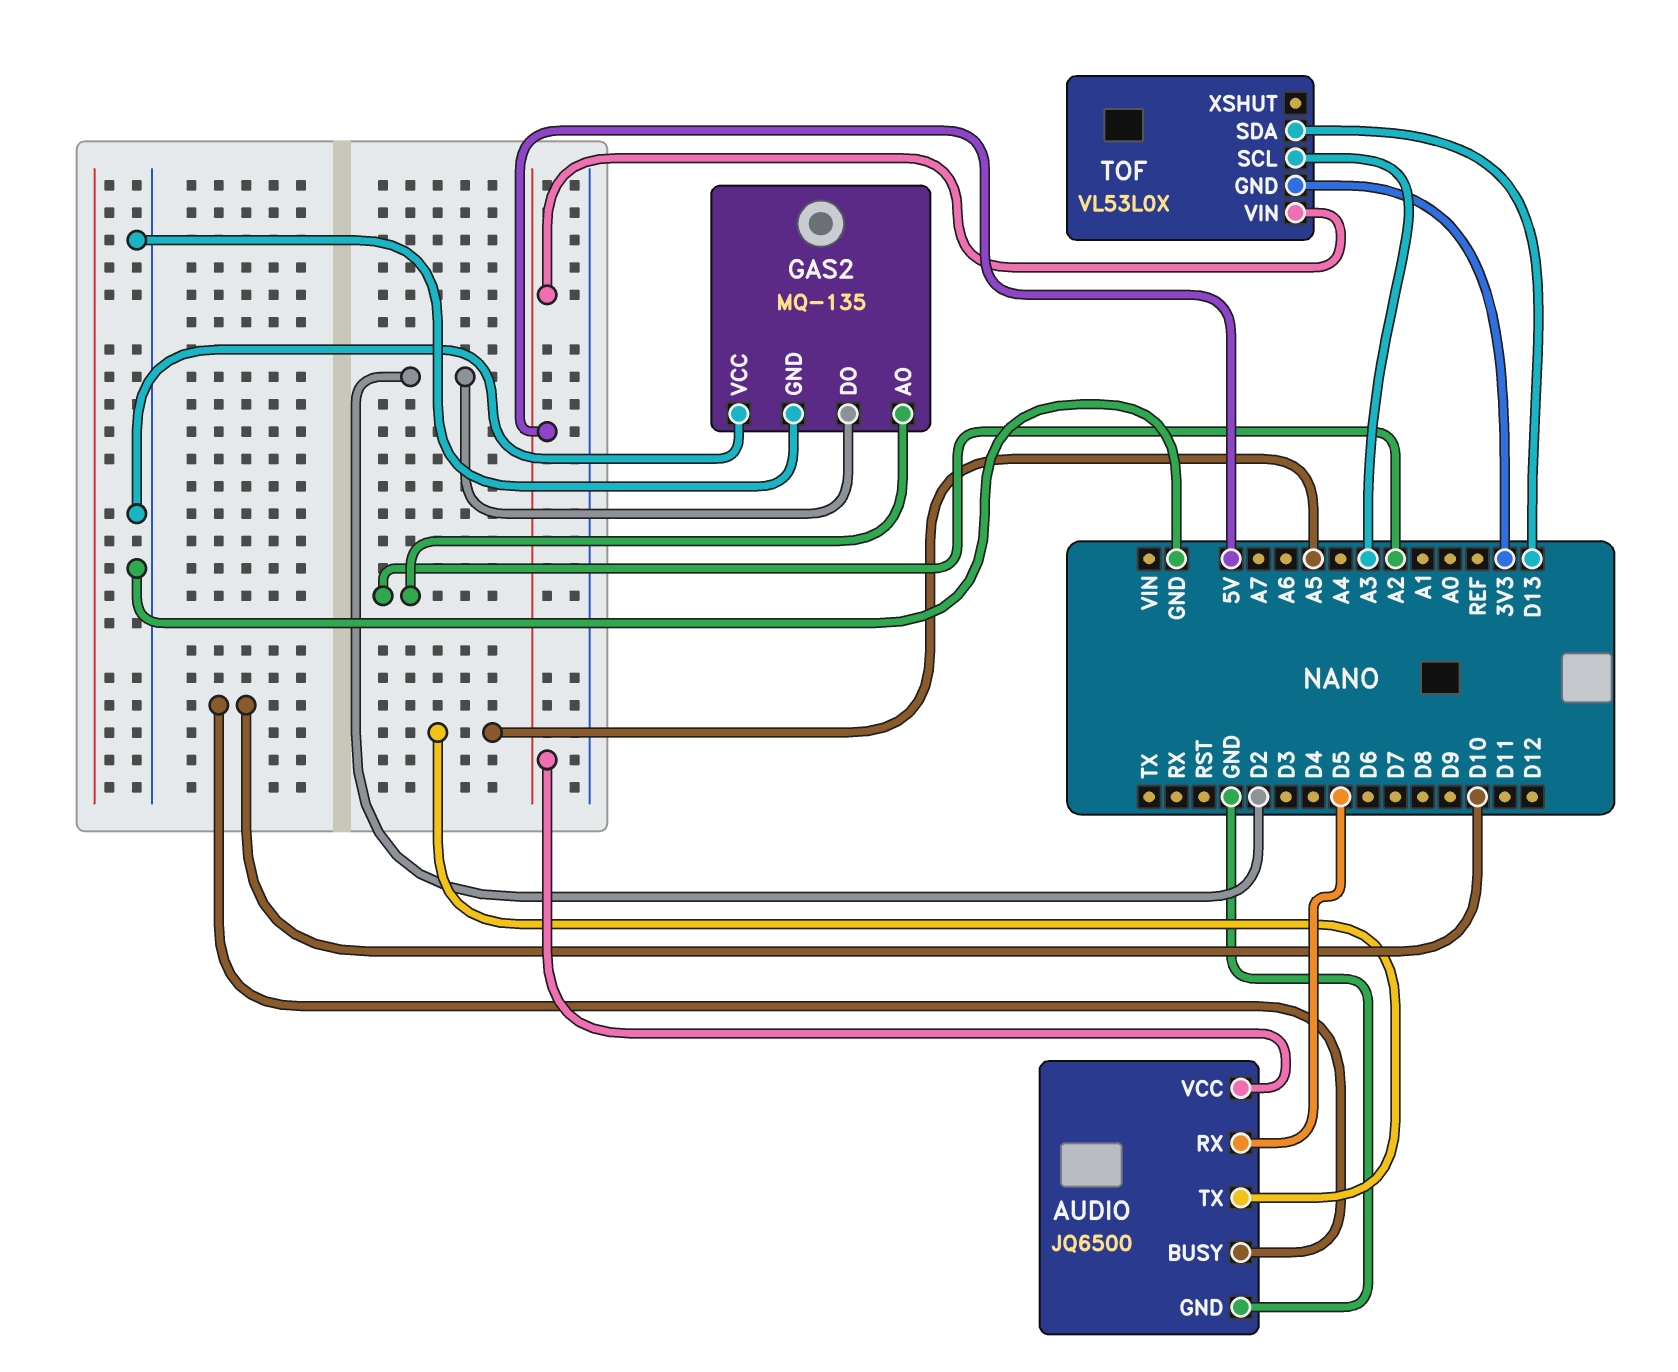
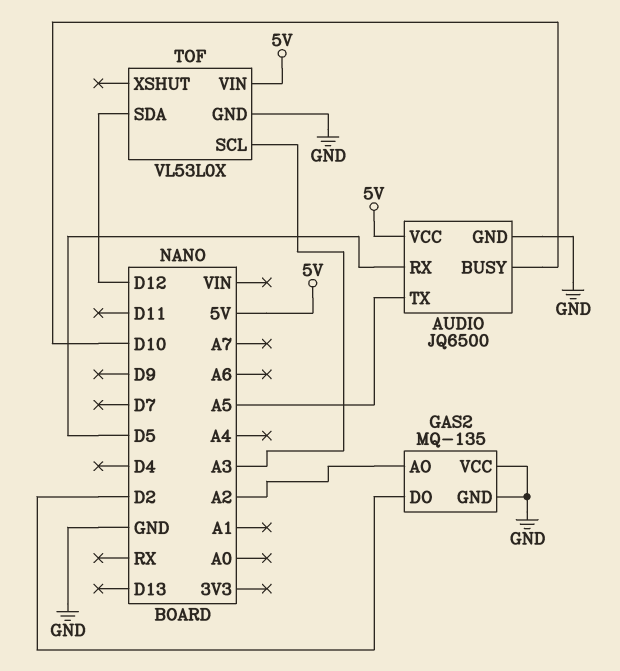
TOF pin GND: 3V3 -> GND
TOF pin SDA: D13 -> D12

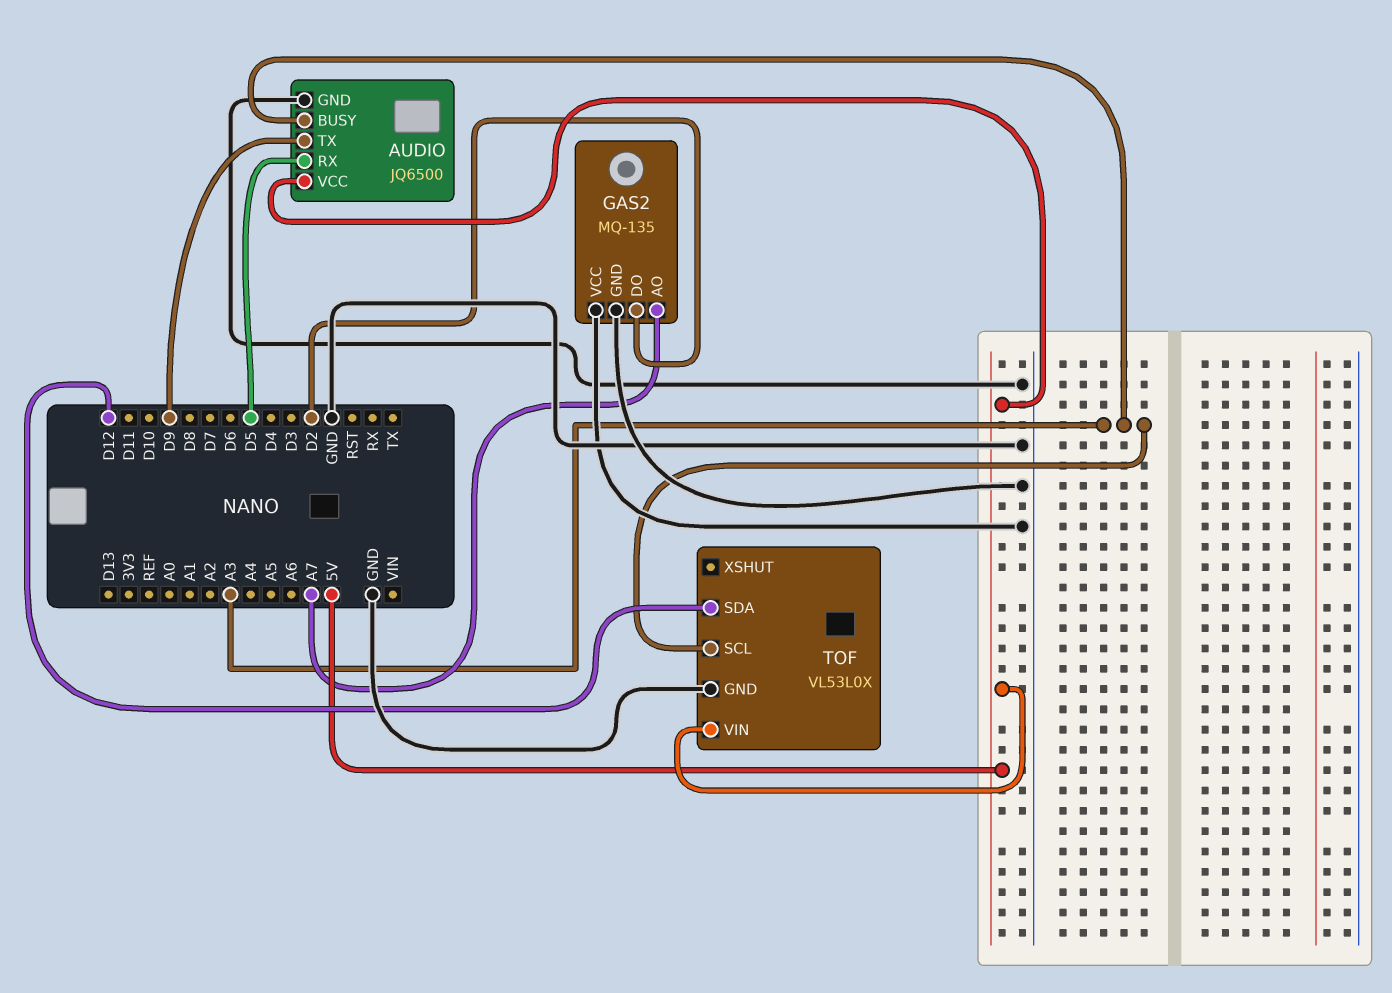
AUDIO pin BUSY: D10 -> A3
AUDIO pin TX: A5 -> D9
GAS2 pin AO: A2 -> A7

